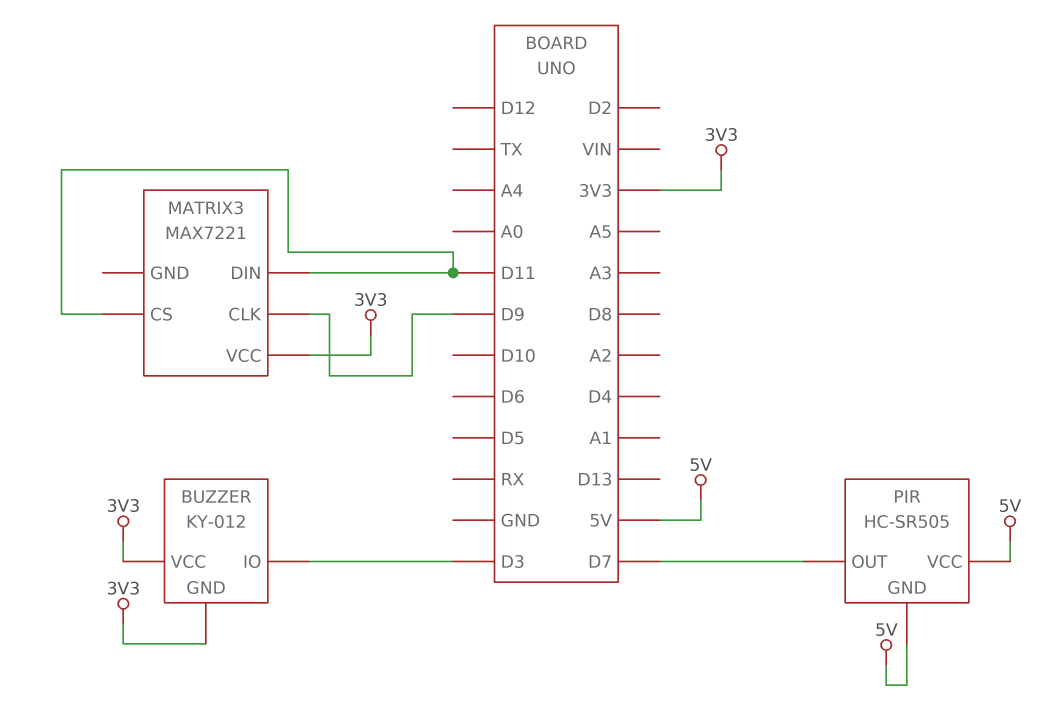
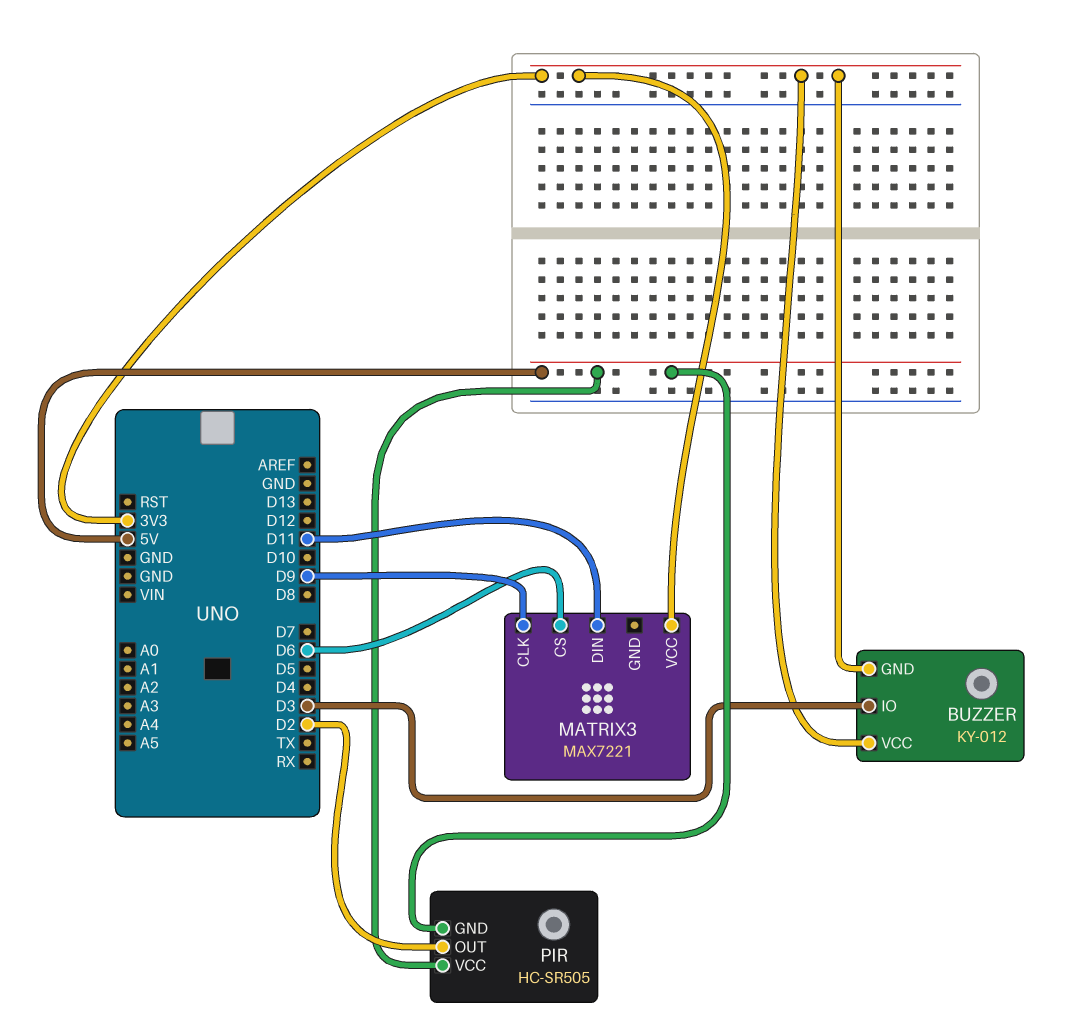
MATRIX3 pin CS: D11 -> D6
PIR pin OUT: D7 -> D2

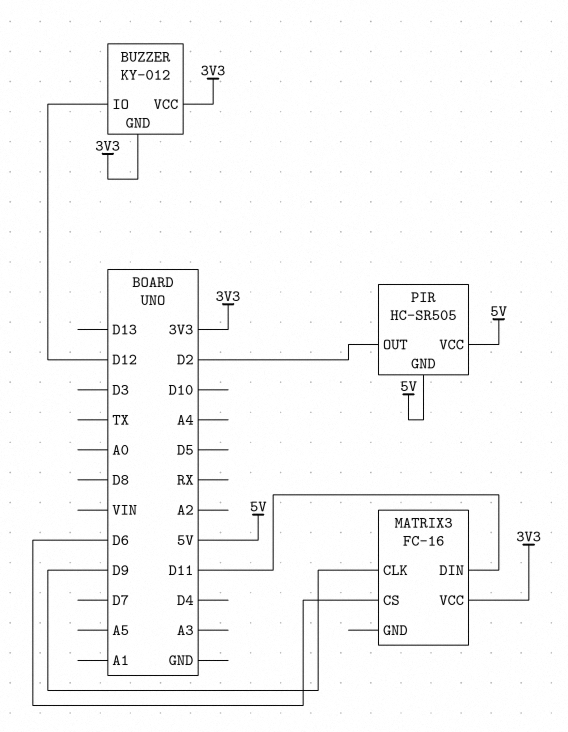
BUZZER pin IO: D3 -> D12
MATRIX3: MAX7221 -> FC-16

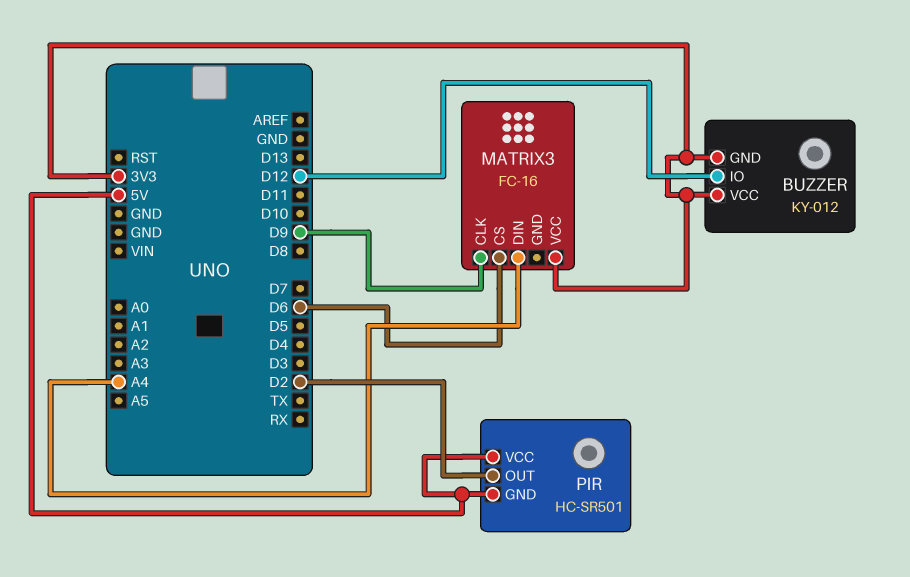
MATRIX3 pin DIN: D11 -> A4
PIR: HC-SR505 -> HC-SR501

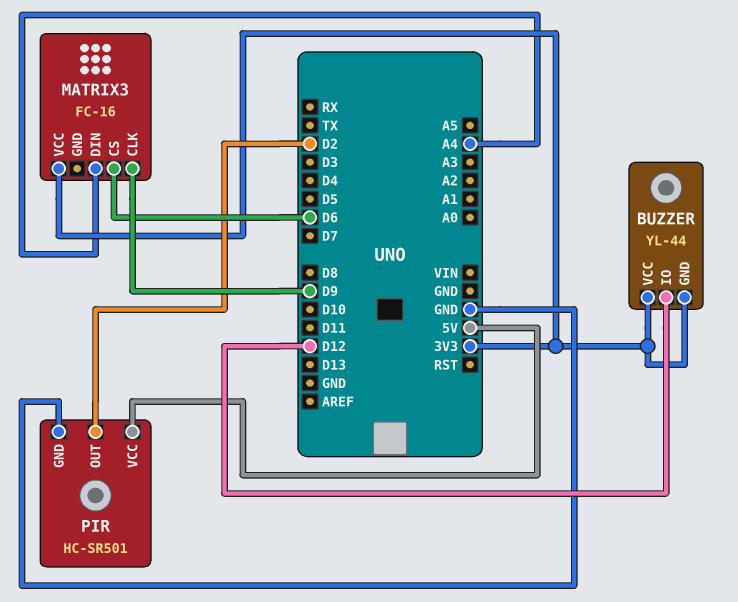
BUZZER: KY-012 -> YL-44
PIR pin GND: 5V -> GND

